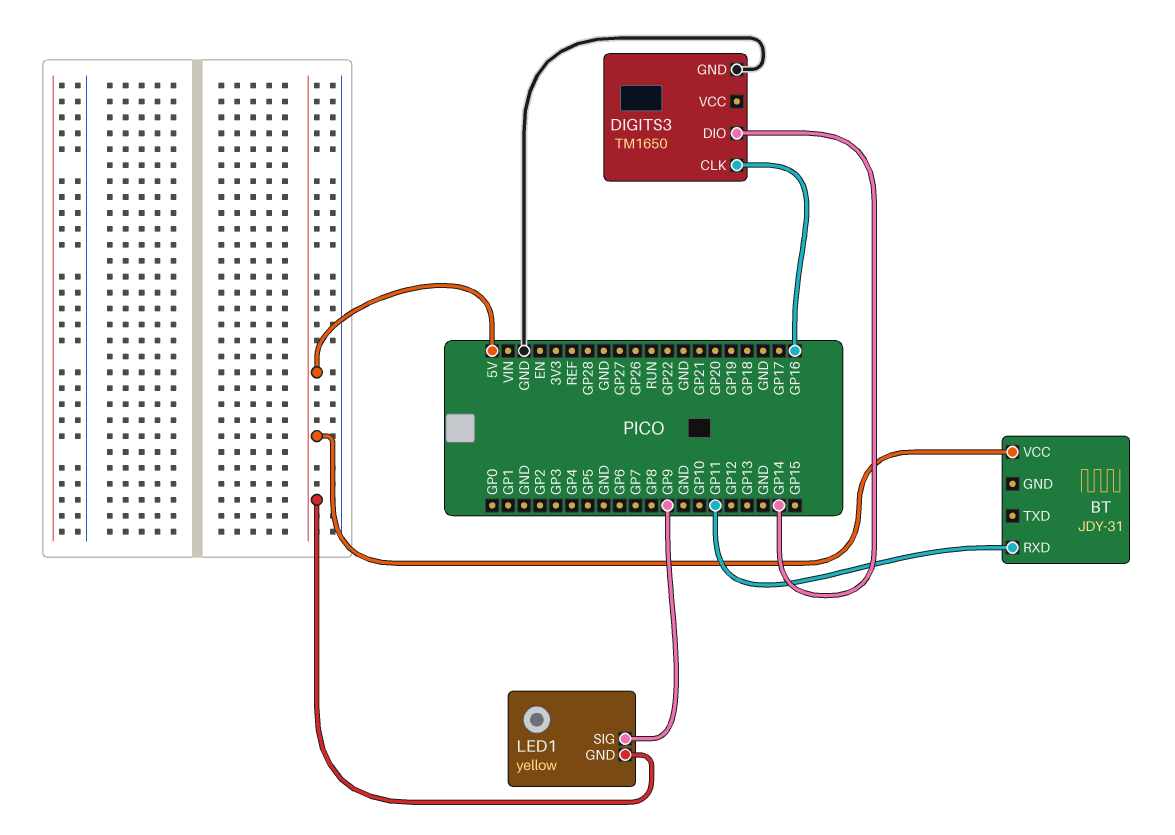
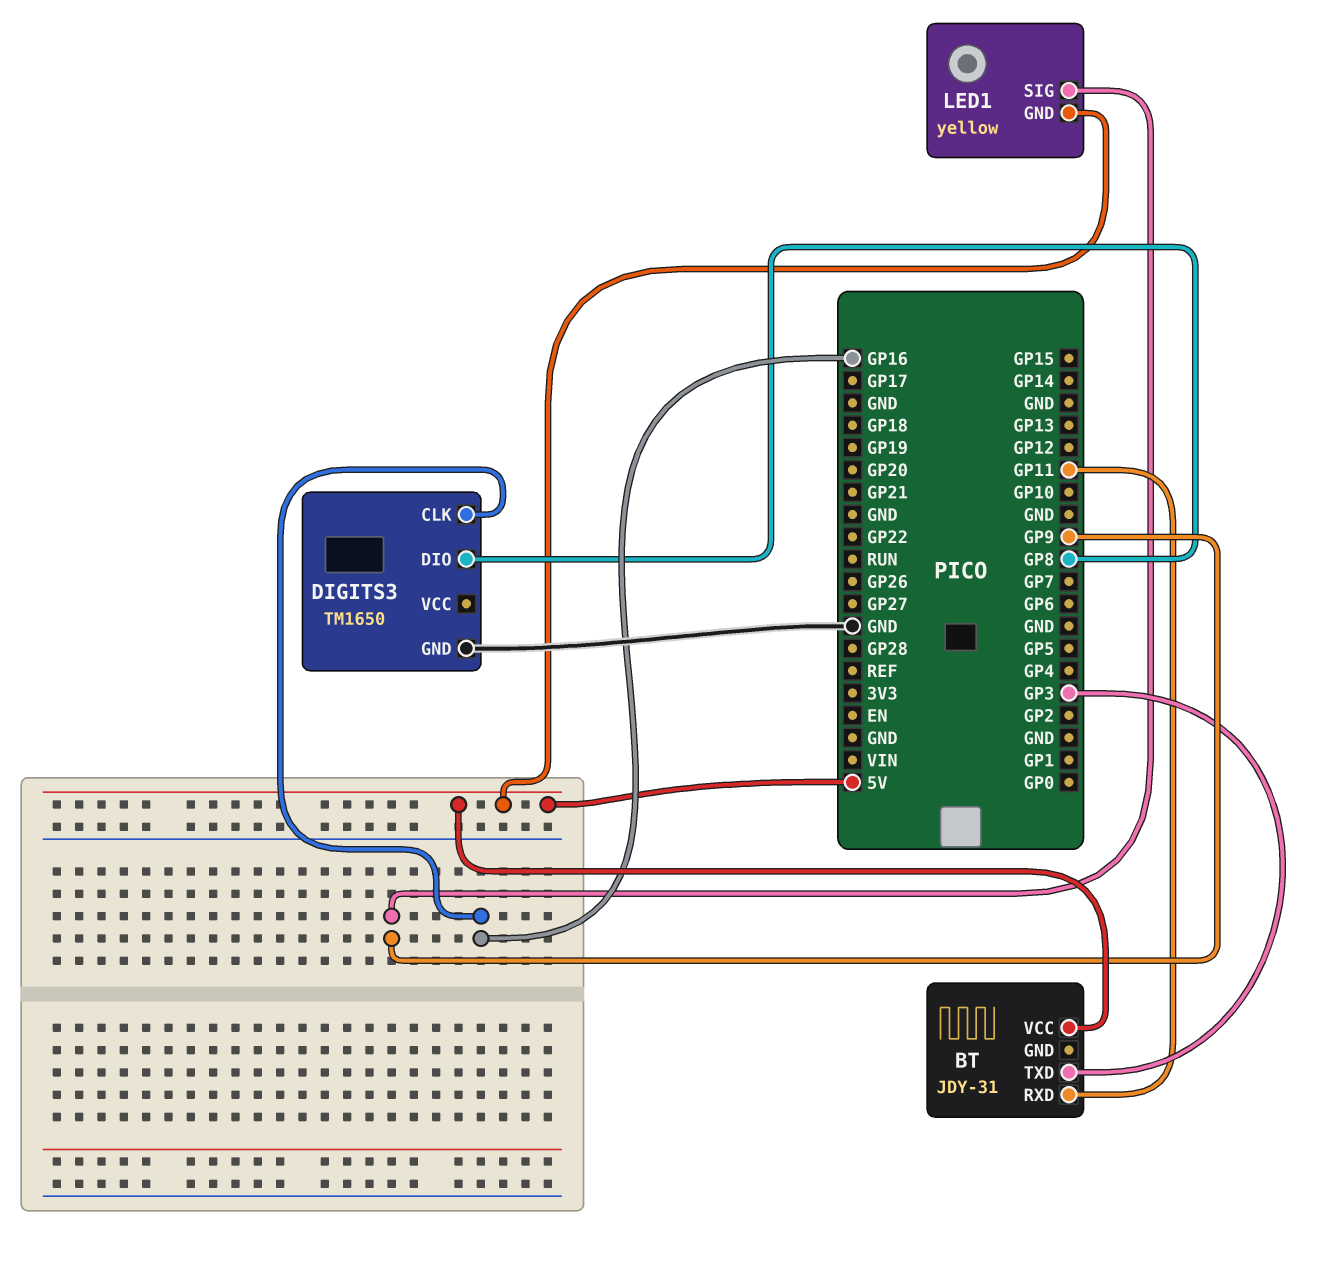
BT pin TXD: none -> GP3
DIGITS3 pin DIO: GP14 -> GP8

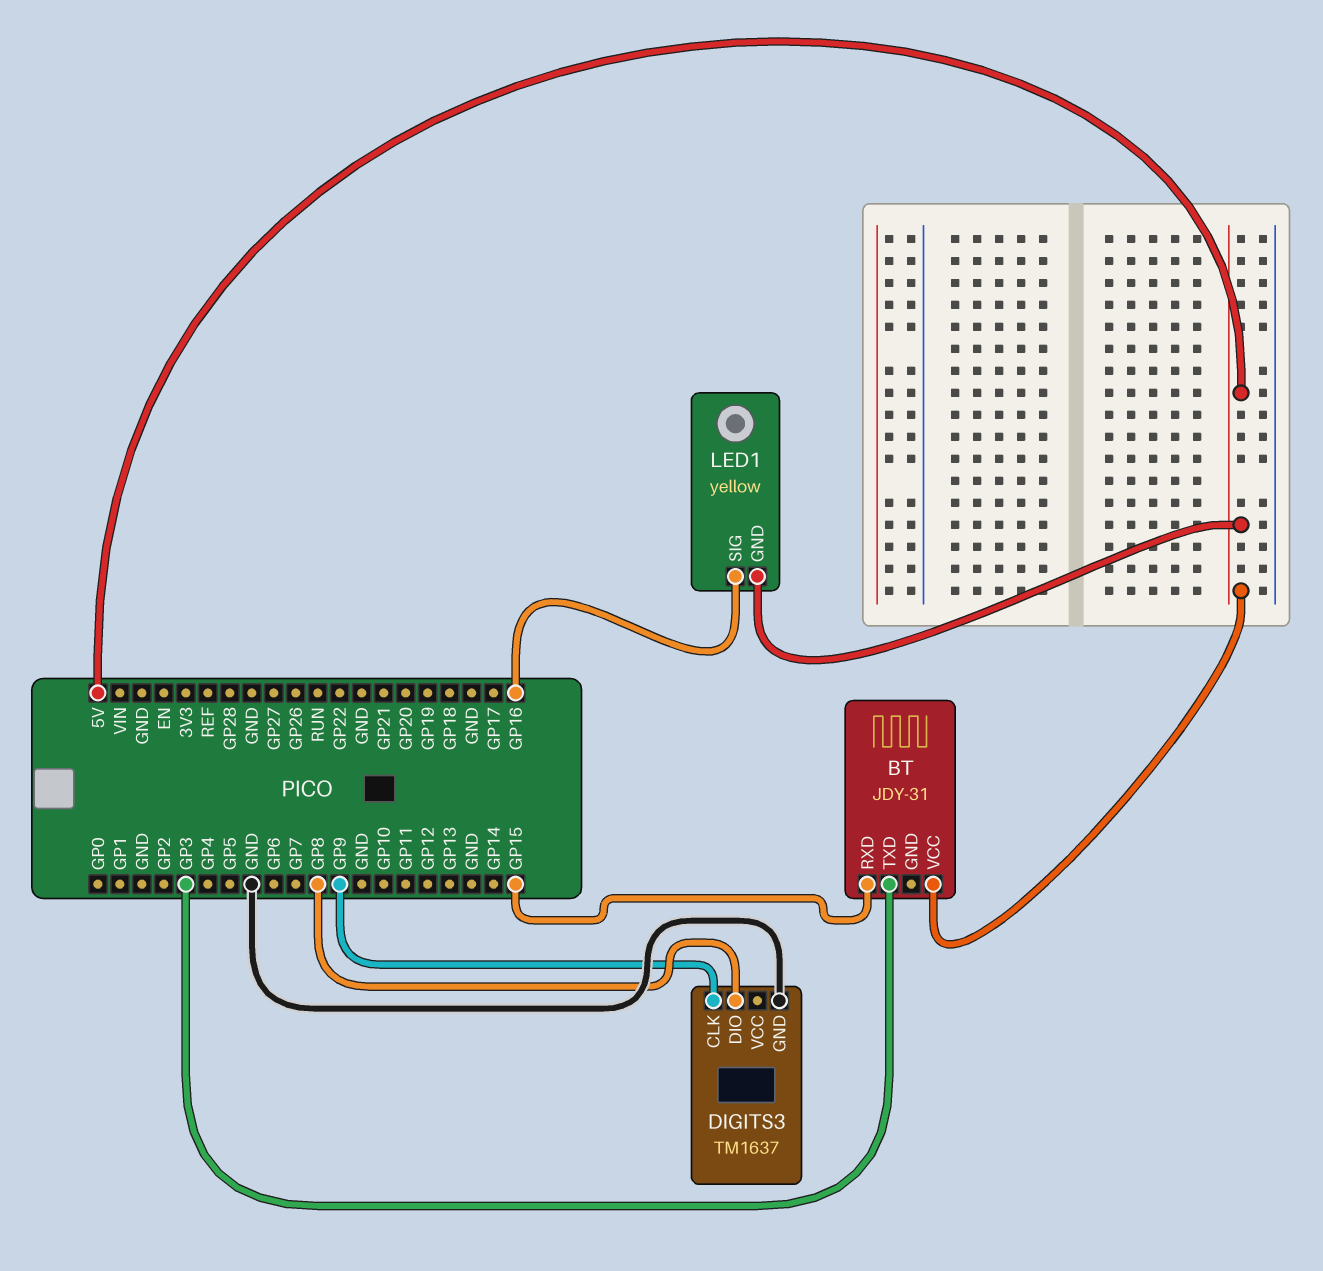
BT pin RXD: GP11 -> GP15
DIGITS3: TM1650 -> TM1637
DIGITS3 pin CLK: GP16 -> GP9
LED1 pin SIG: GP9 -> GP16

